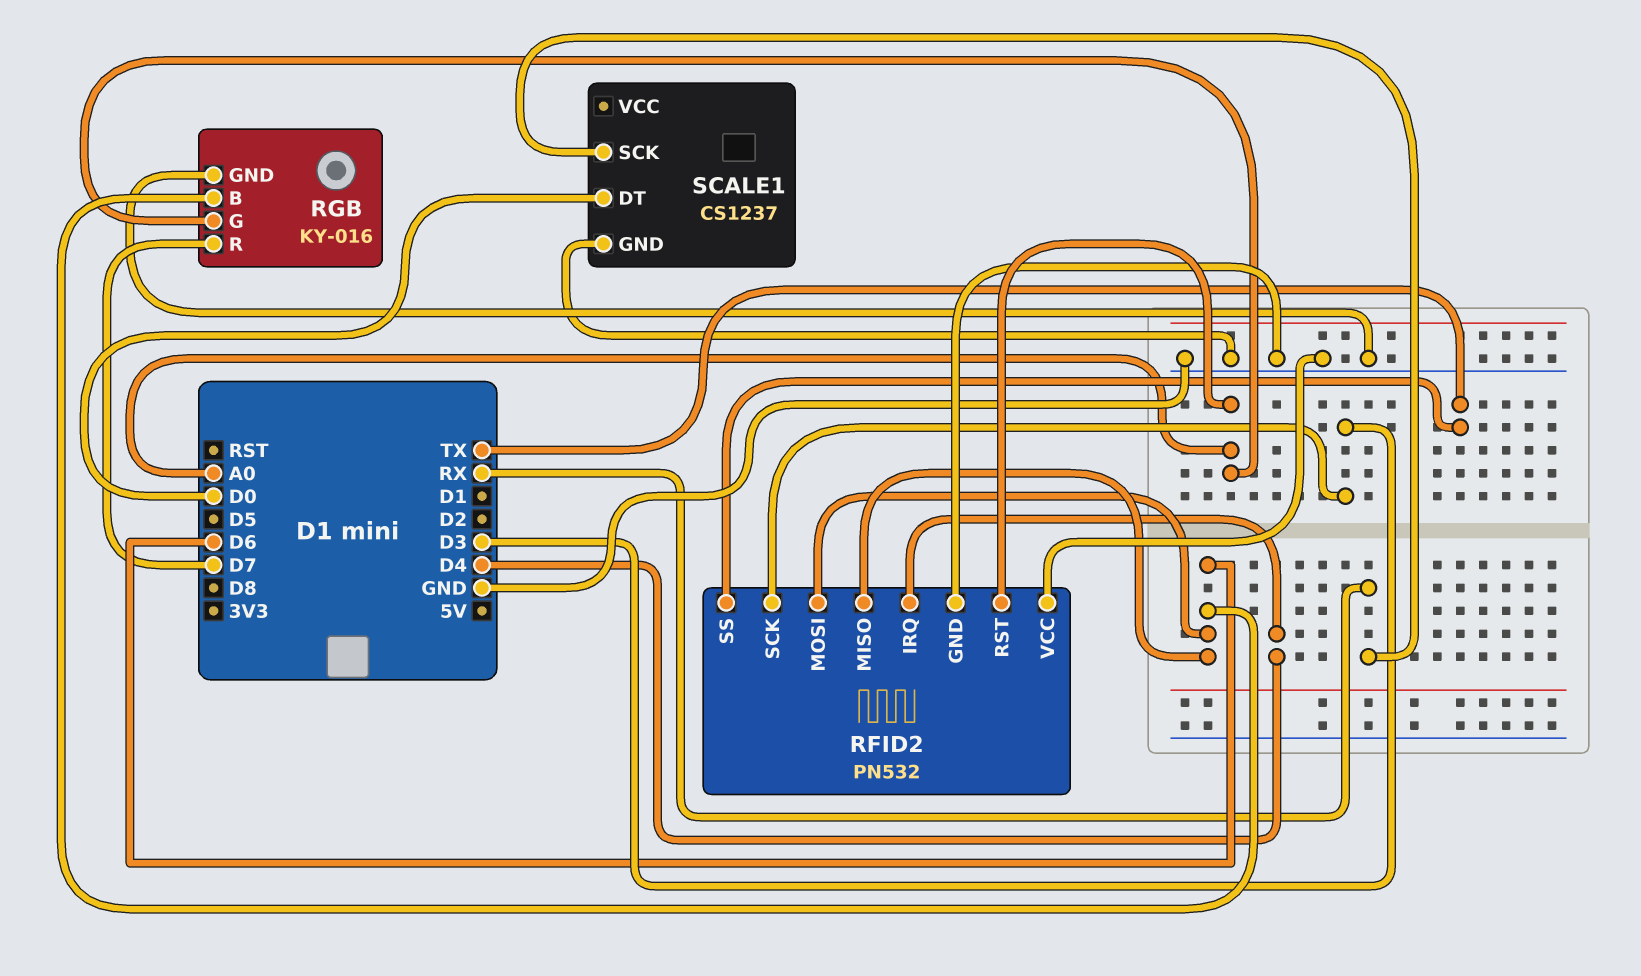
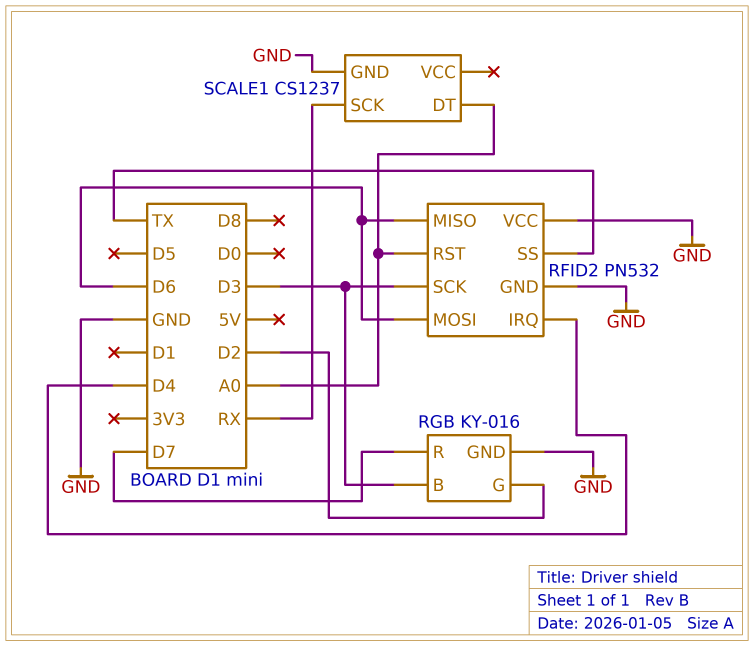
RGB pin B: D6 -> D3
RGB pin G: A0 -> D2
SCALE1 pin DT: D0 -> A0

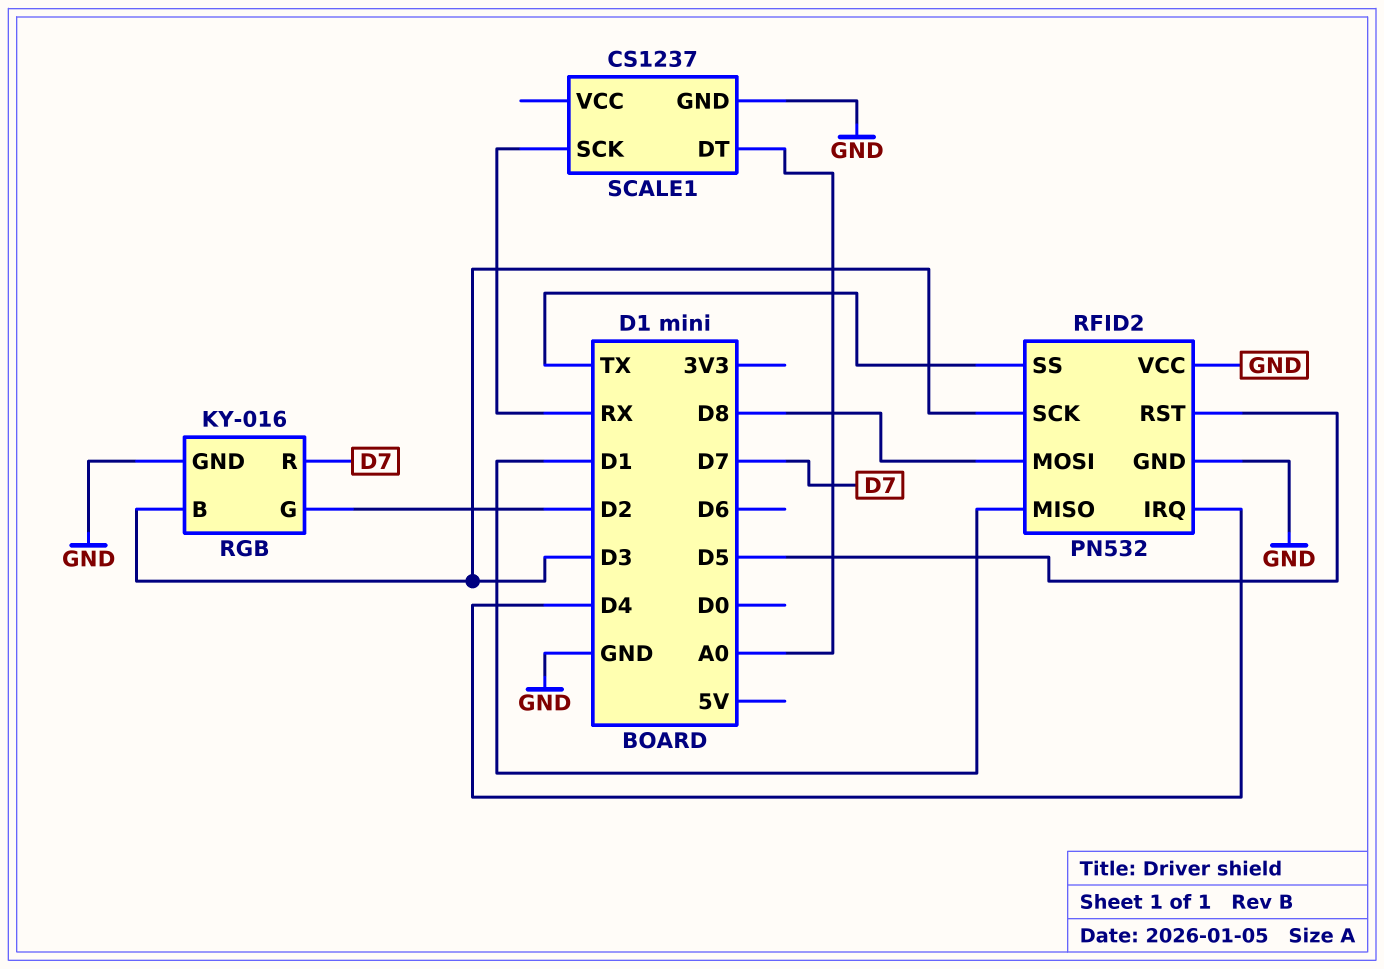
RFID2 pin MISO: D6 -> D1
RFID2 pin MOSI: D6 -> D8
RFID2 pin RST: A0 -> D5

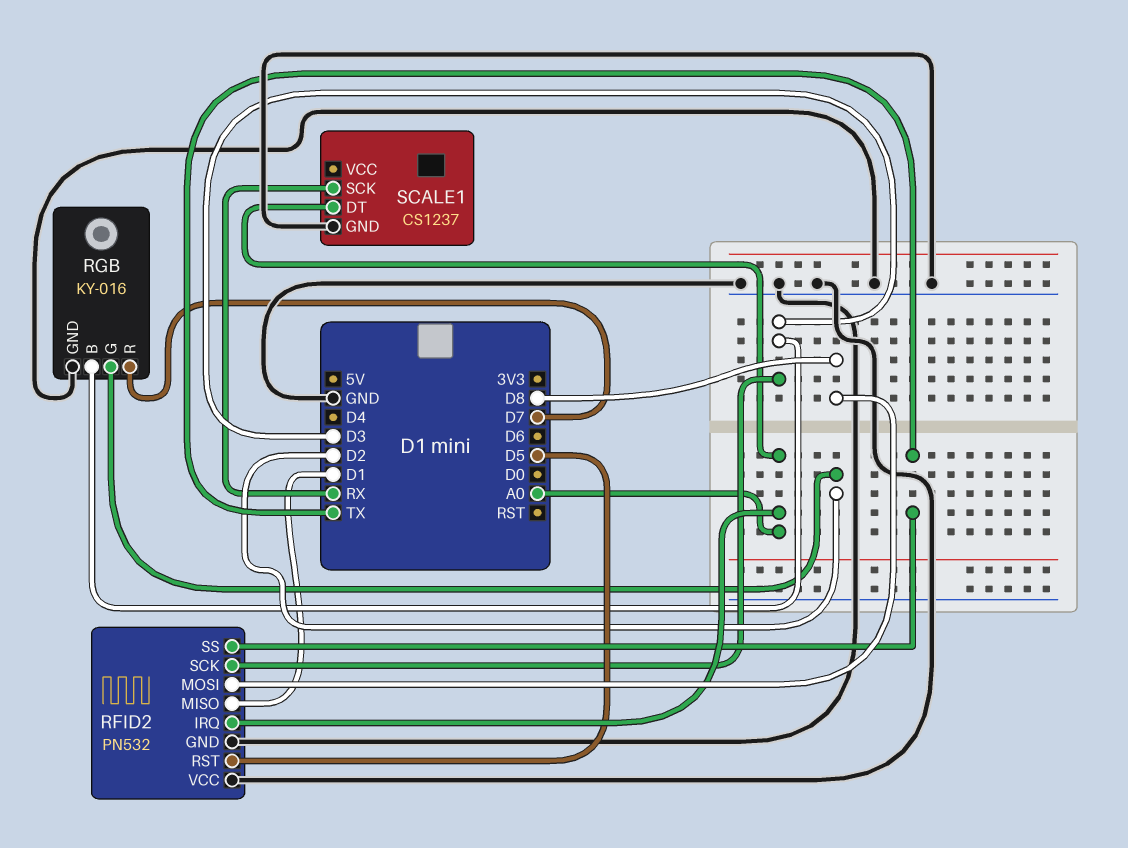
RFID2 pin IRQ: D4 -> A0

